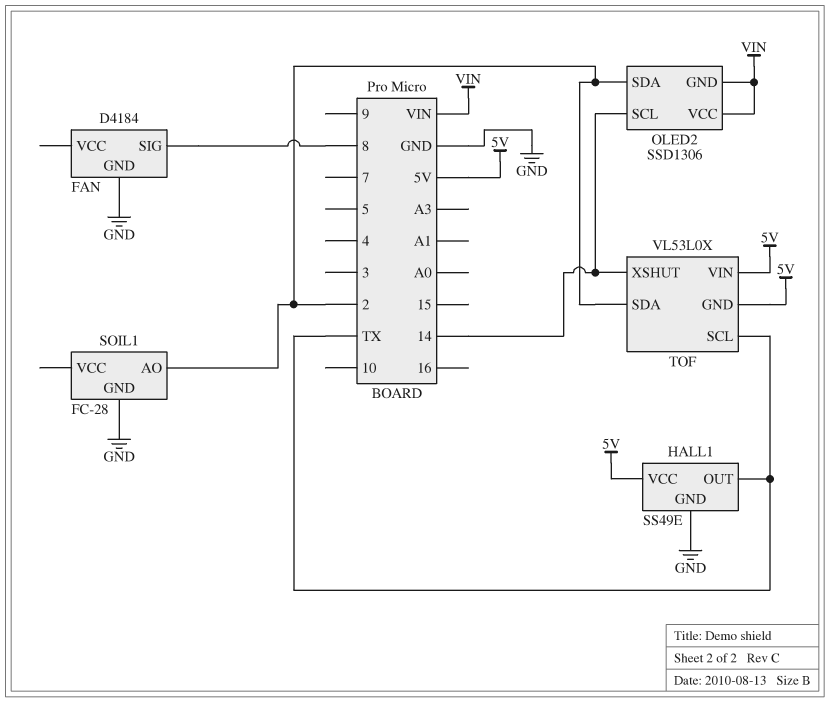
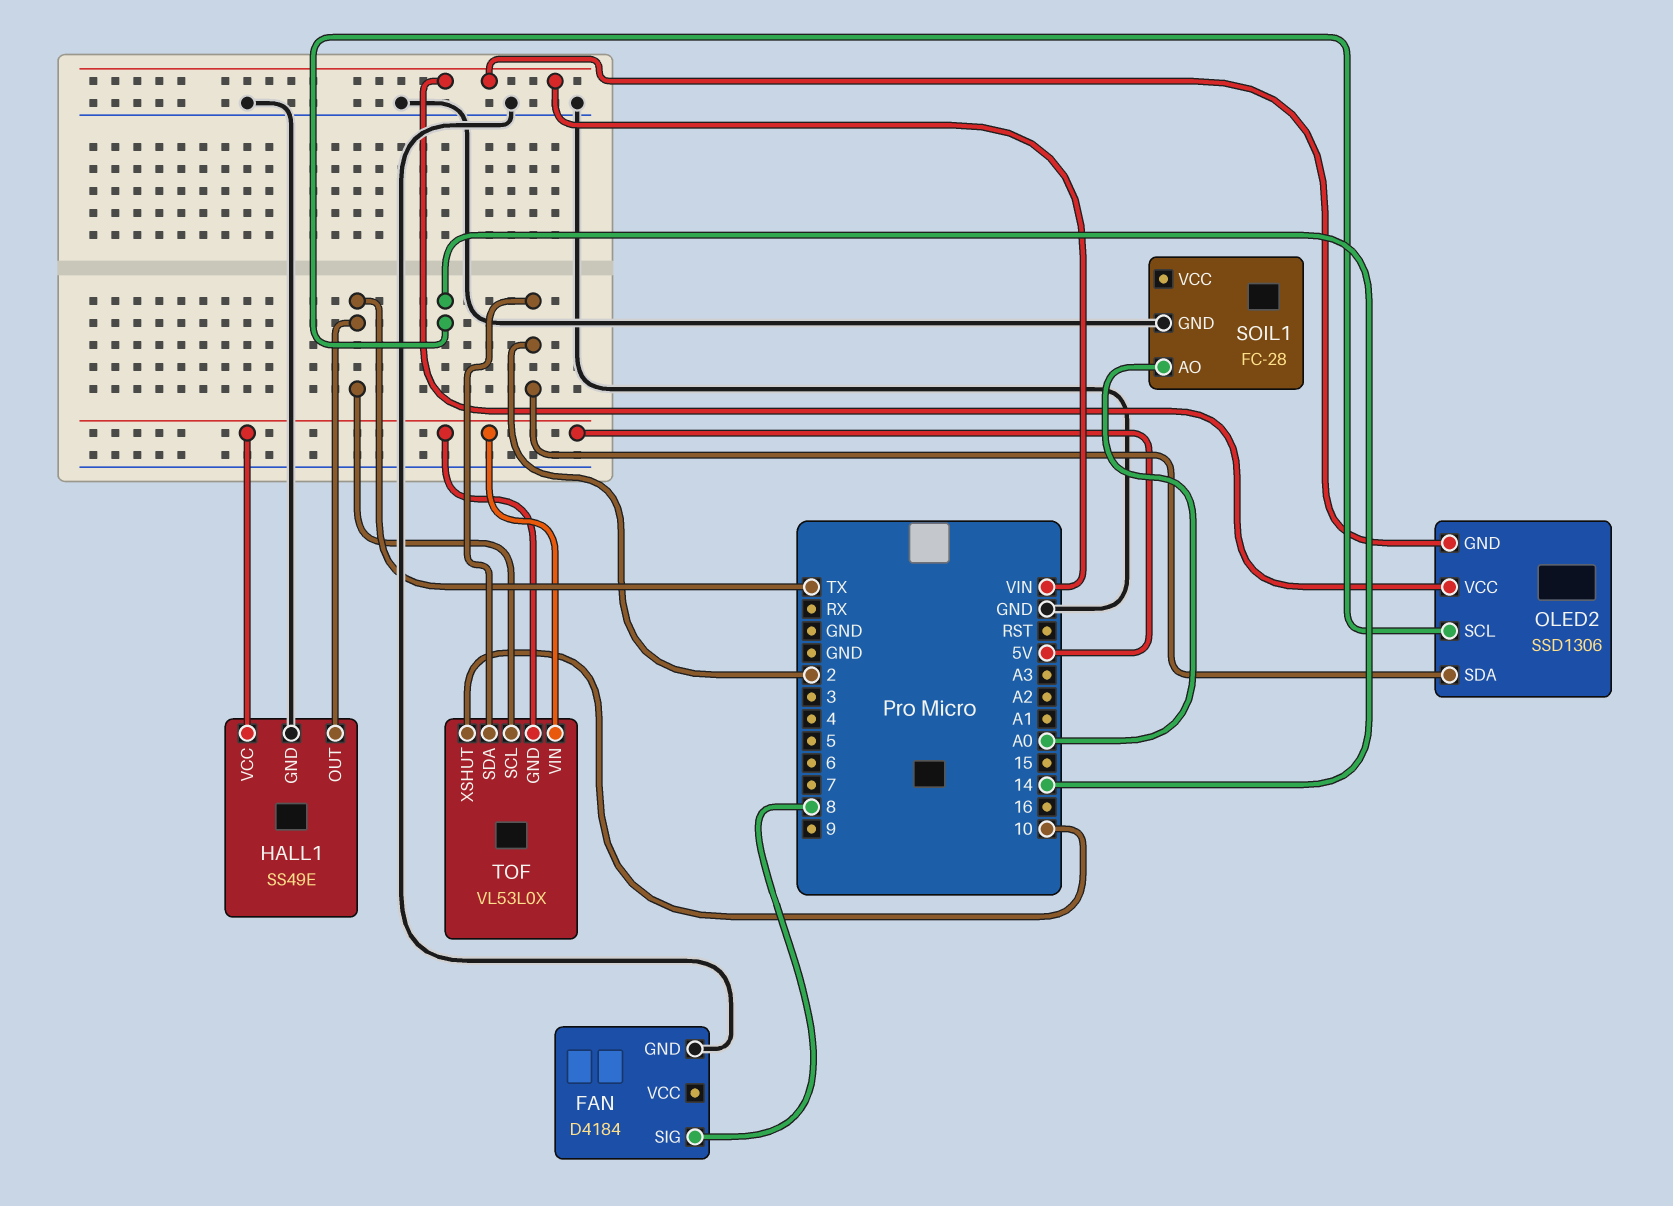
SOIL1 pin AO: 2 -> A0
TOF pin XSHUT: 14 -> 10

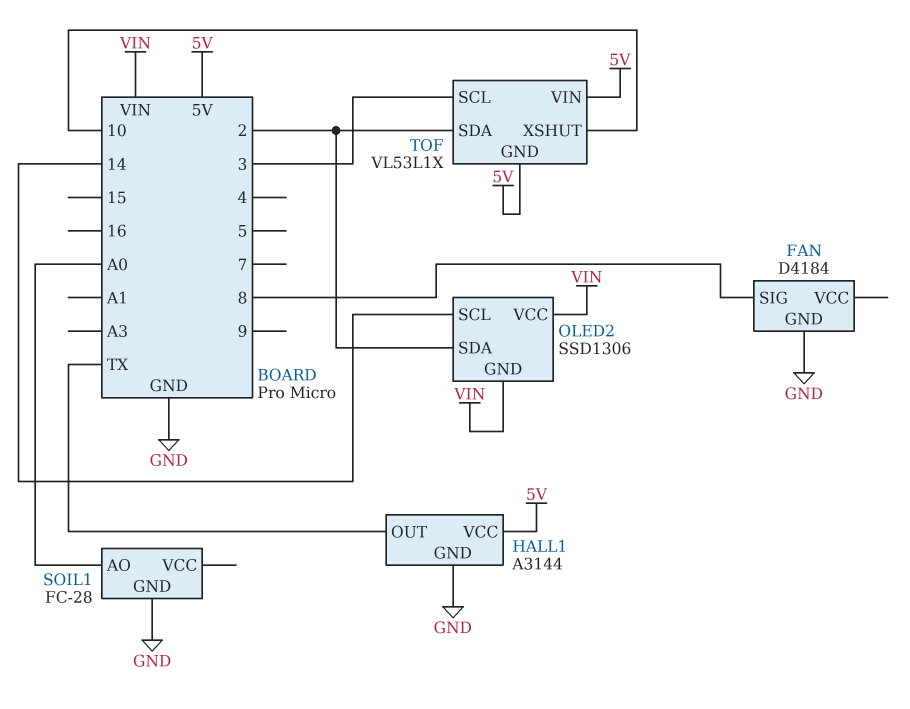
HALL1: SS49E -> A3144
TOF: VL53L0X -> VL53L1X
TOF pin SCL: TX -> 3

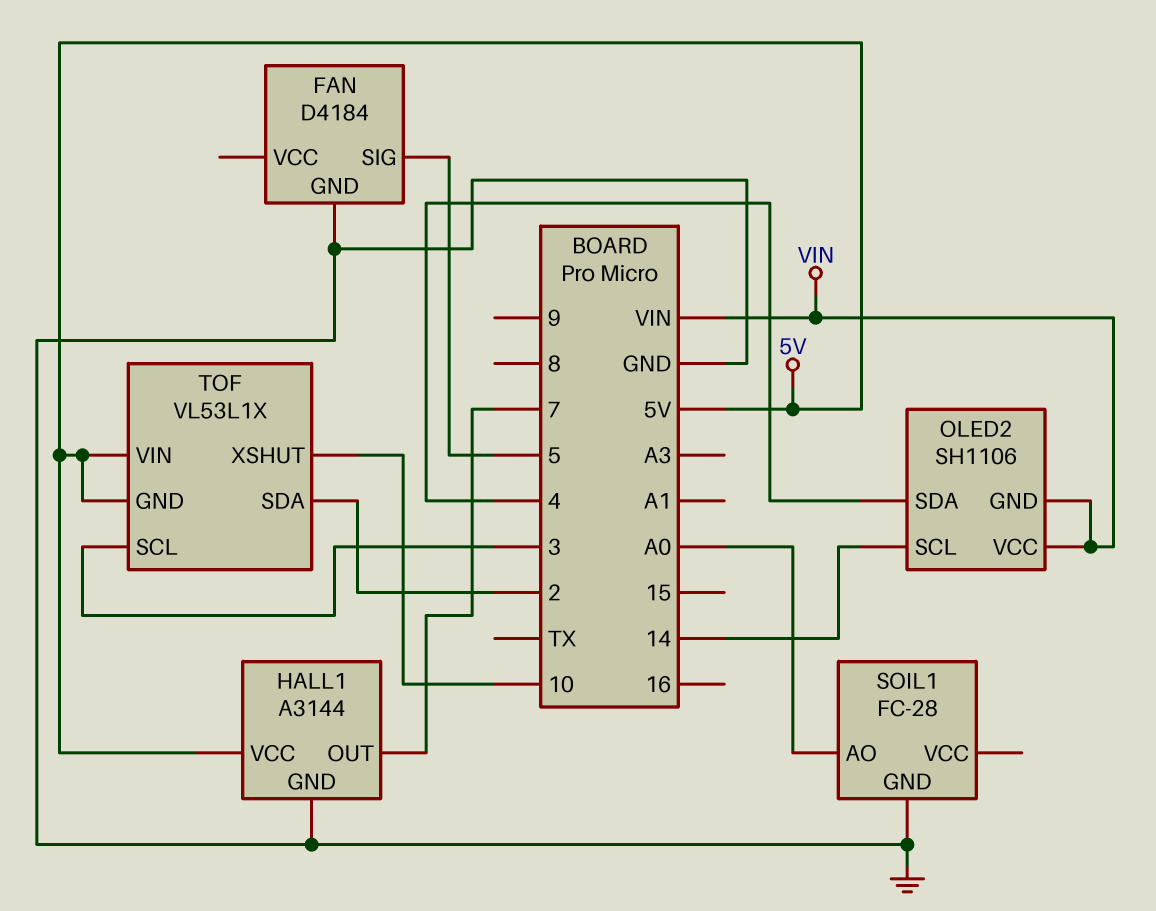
FAN pin SIG: 8 -> 5
HALL1 pin OUT: TX -> 7
OLED2: SSD1306 -> SH1106
OLED2 pin SDA: 2 -> 4

